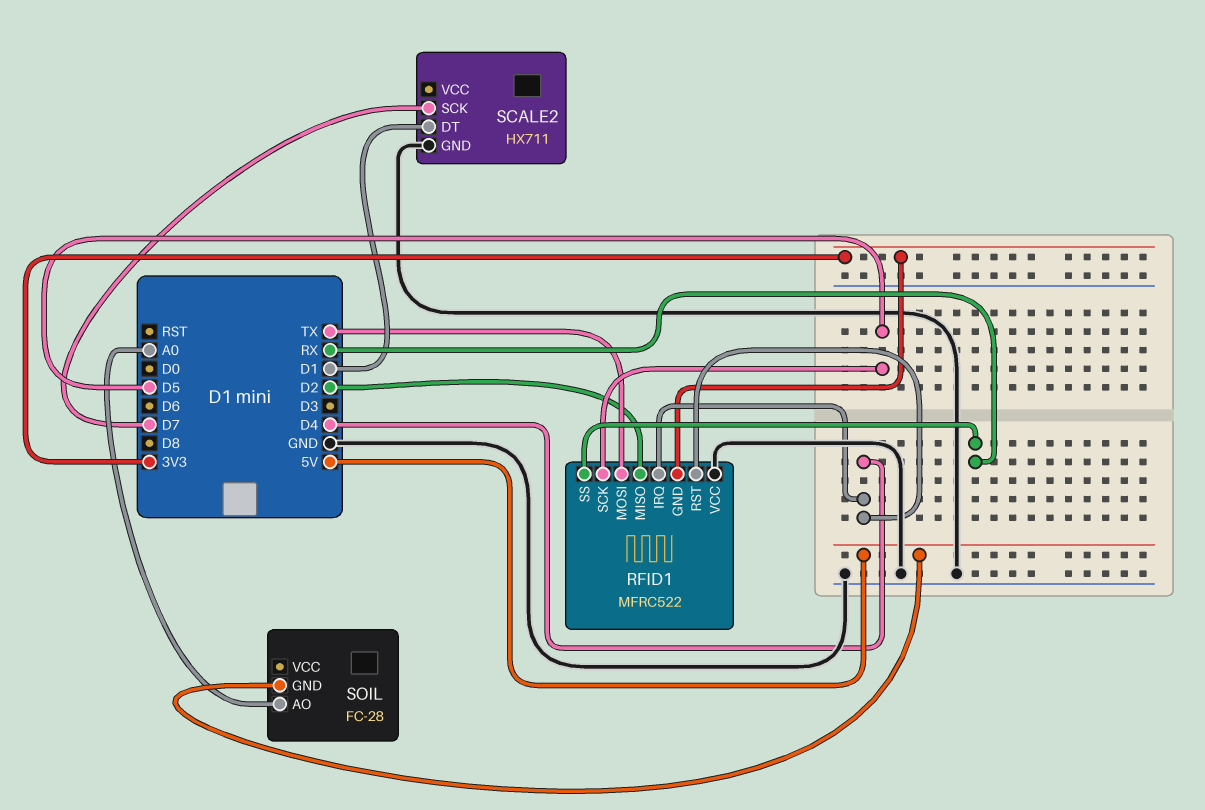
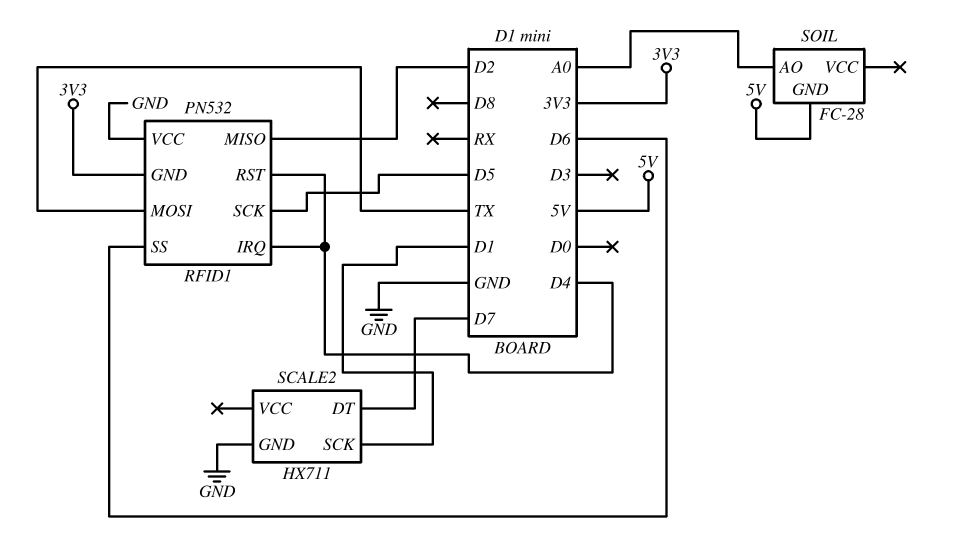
RFID1: MFRC522 -> PN532
RFID1 pin SS: RX -> D6
SCALE2 pin DT: D1 -> D7
SCALE2 pin SCK: D7 -> D1

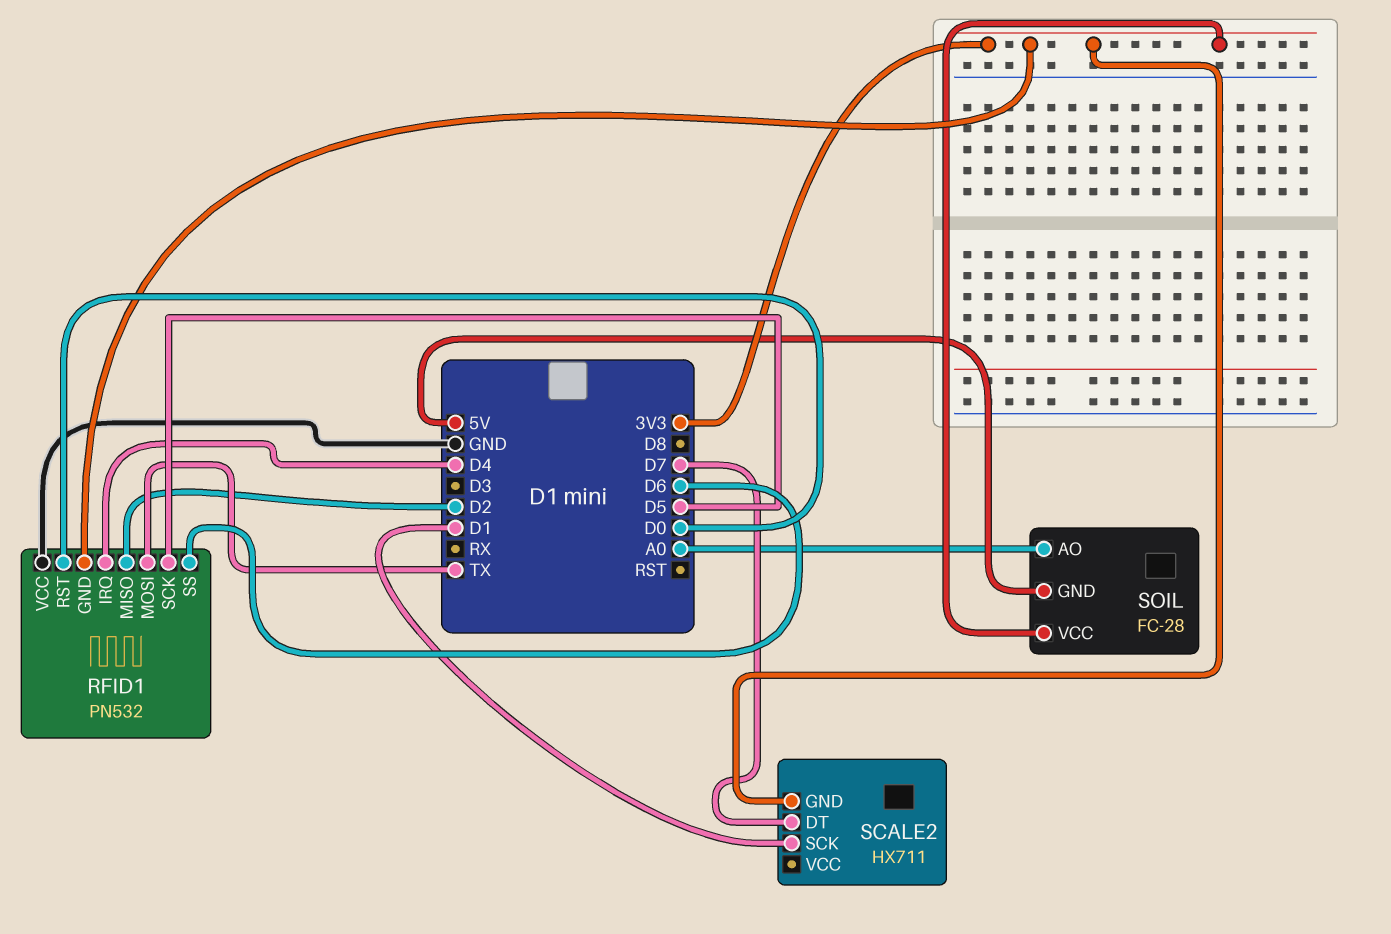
RFID1 pin RST: D4 -> D0
SCALE2 pin GND: GND -> 3V3
SOIL pin VCC: none -> 3V3

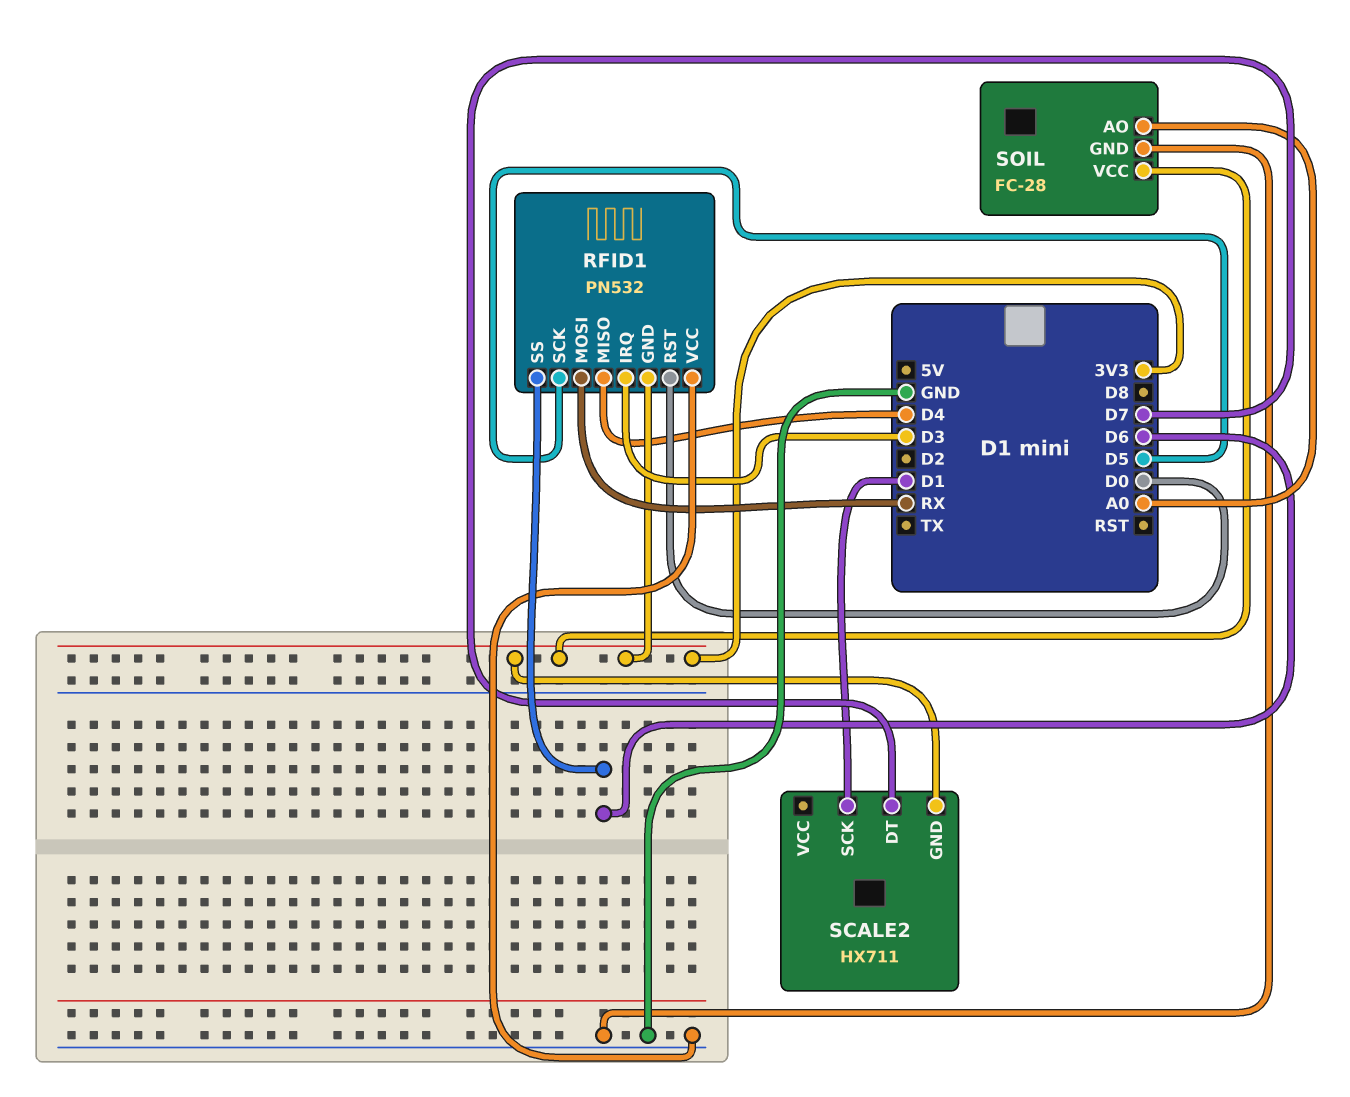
RFID1 pin IRQ: D4 -> D3
RFID1 pin MISO: D2 -> D4
RFID1 pin MOSI: TX -> RX
SOIL pin GND: 5V -> GND

